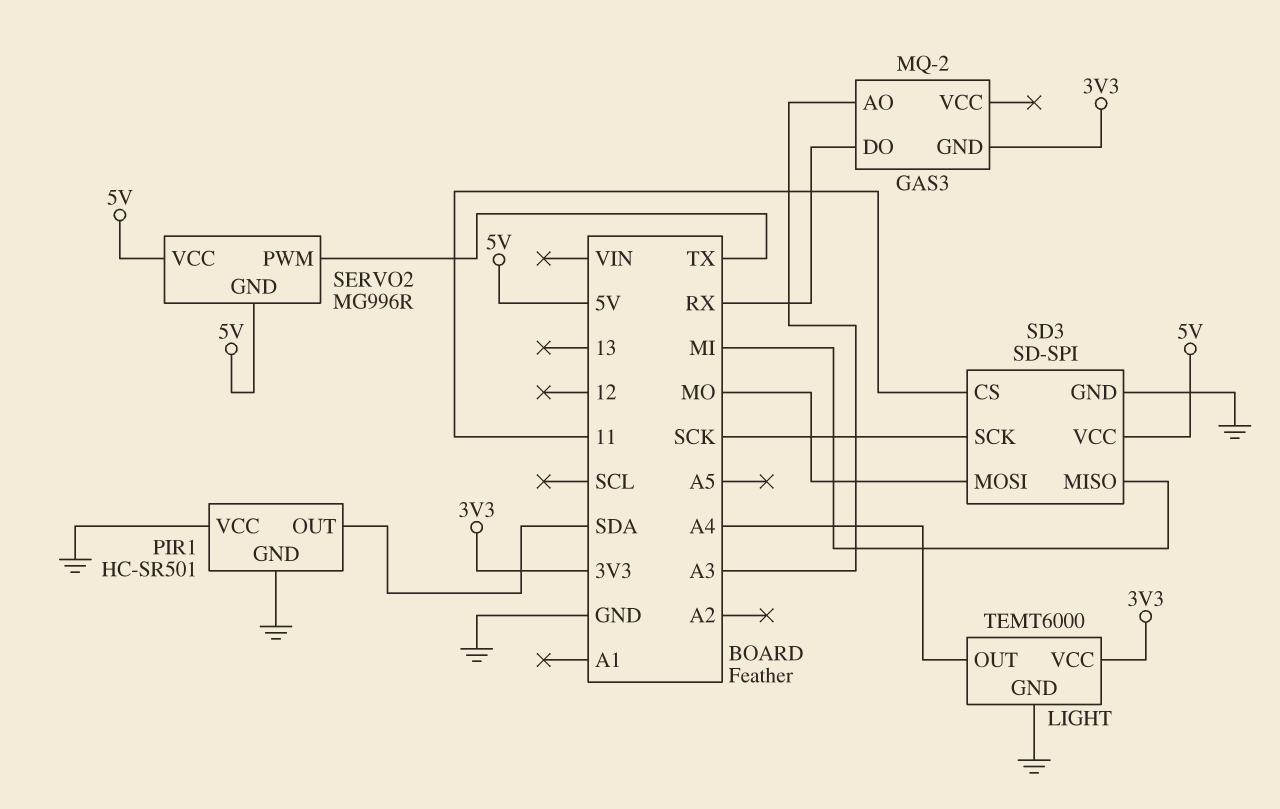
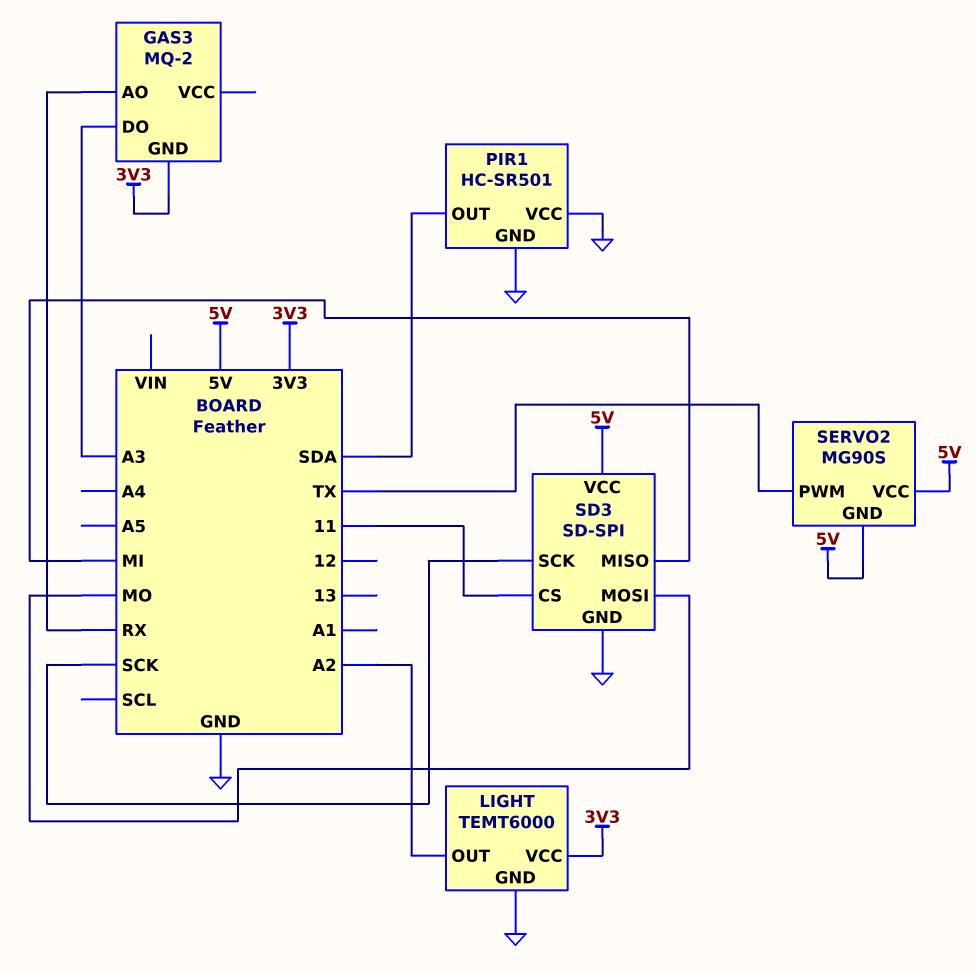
GAS3 pin AO: A3 -> RX
GAS3 pin DO: RX -> A3
LIGHT pin OUT: A4 -> A2
SERVO2: MG996R -> MG90S

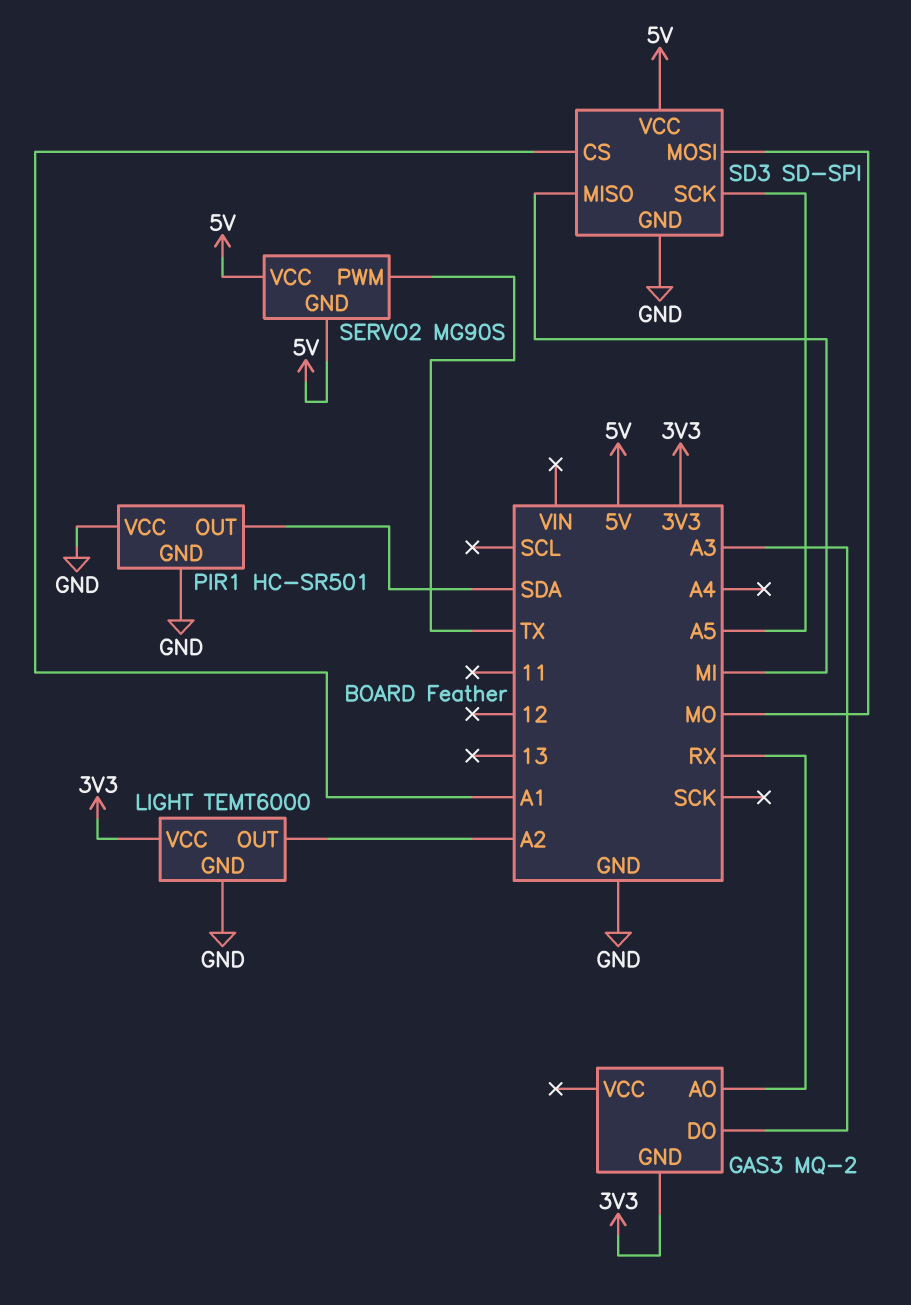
SD3 pin CS: 11 -> A1
SD3 pin SCK: SCK -> A5

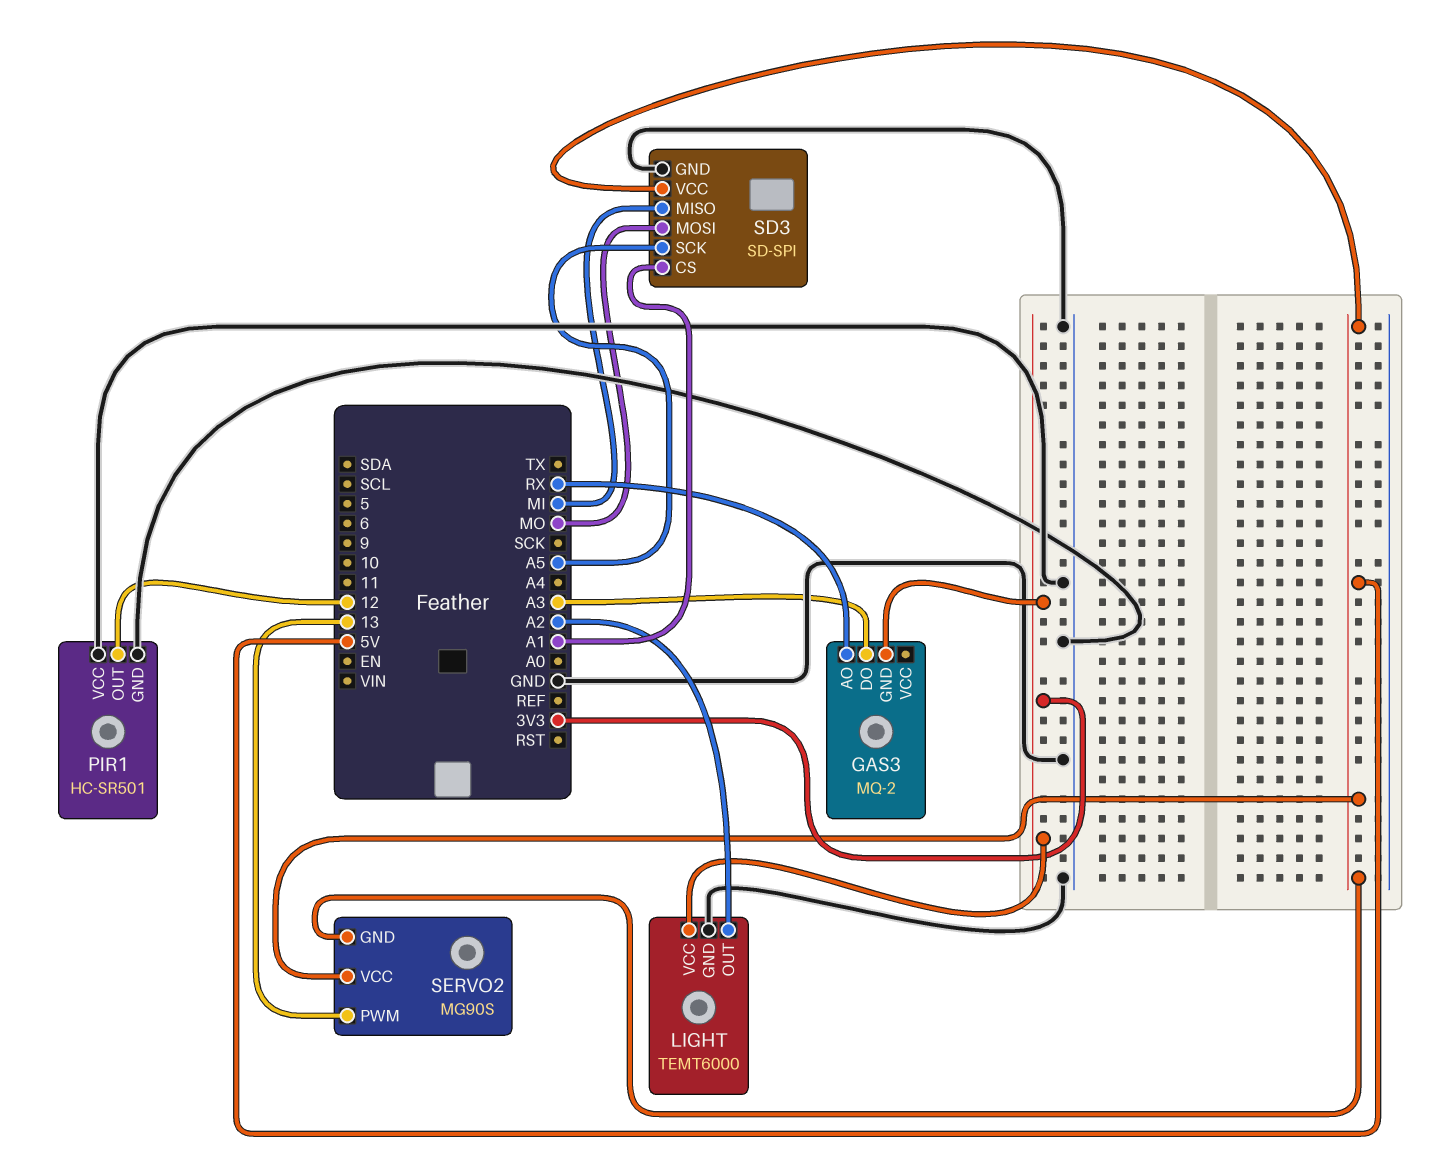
PIR1 pin OUT: SDA -> 12
SERVO2 pin PWM: TX -> 13

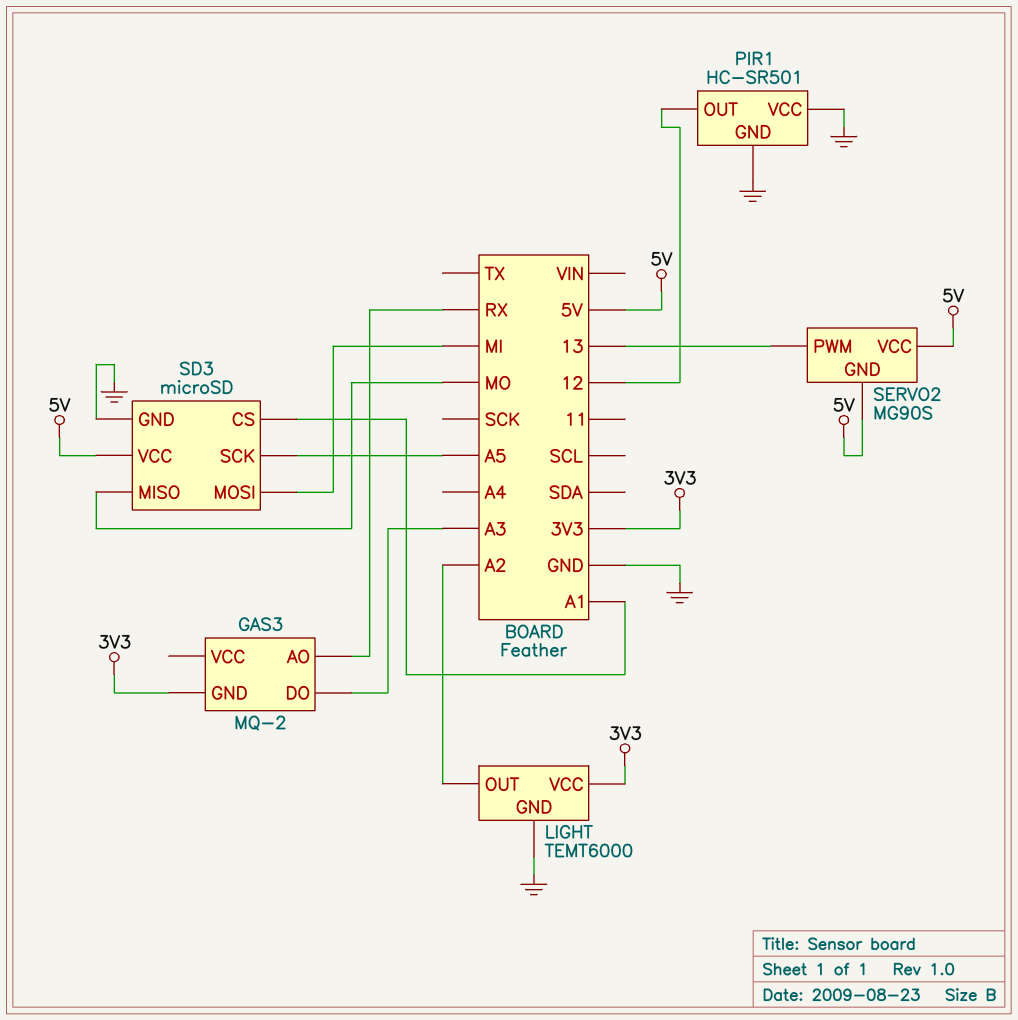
SD3: SD-SPI -> microSD
SD3 pin MISO: MI -> MO
SD3 pin MOSI: MO -> MI

